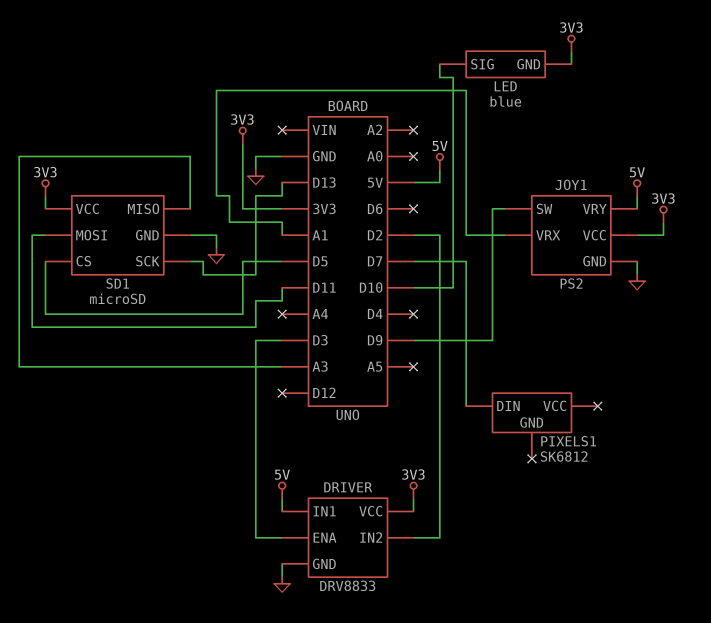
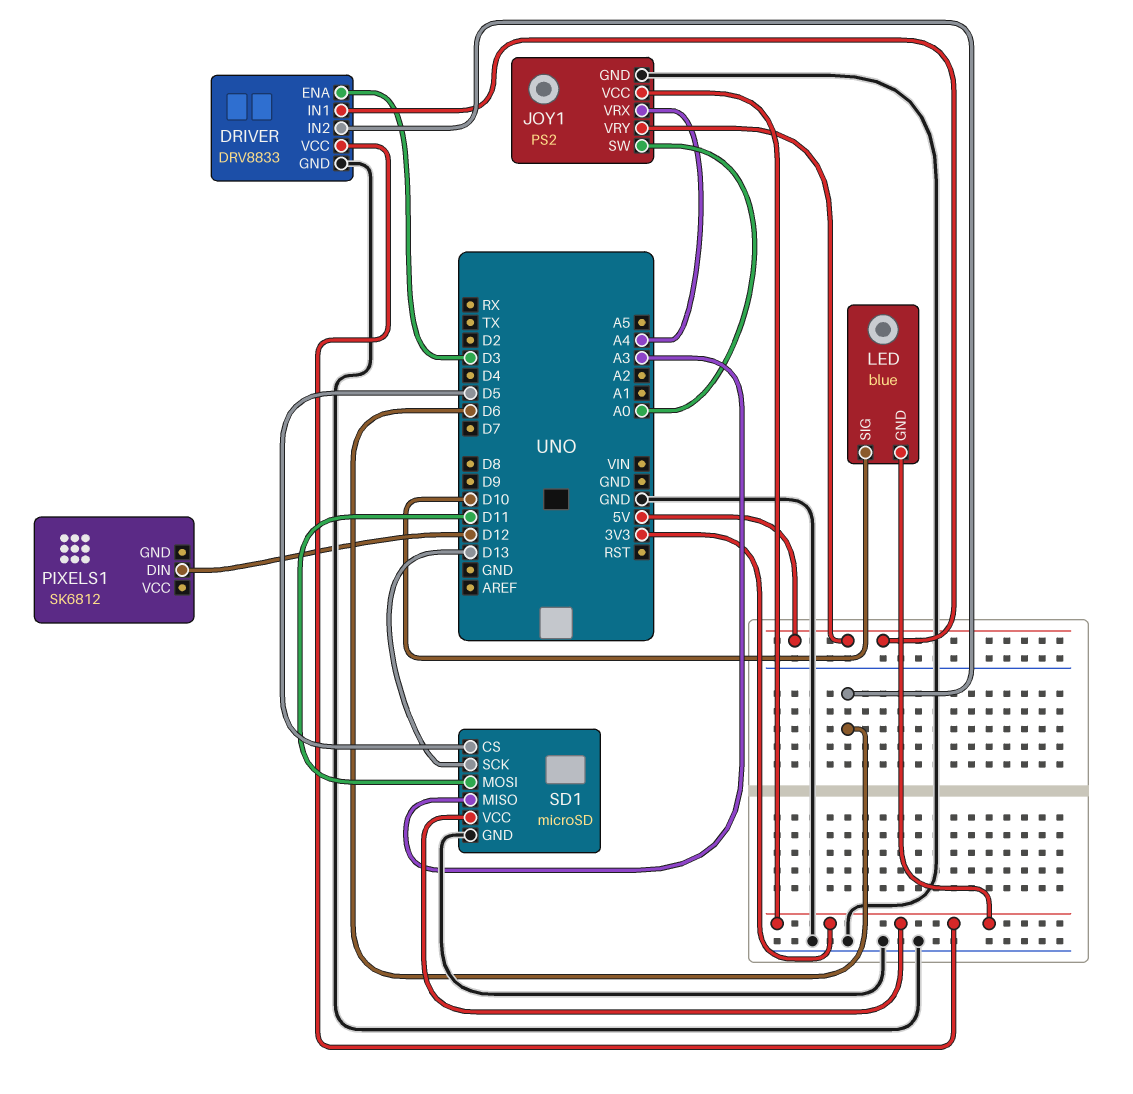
DRIVER pin IN2: D2 -> D6
JOY1 pin SW: D9 -> A0
JOY1 pin VRX: A1 -> A4
PIXELS1 pin DIN: D7 -> D12

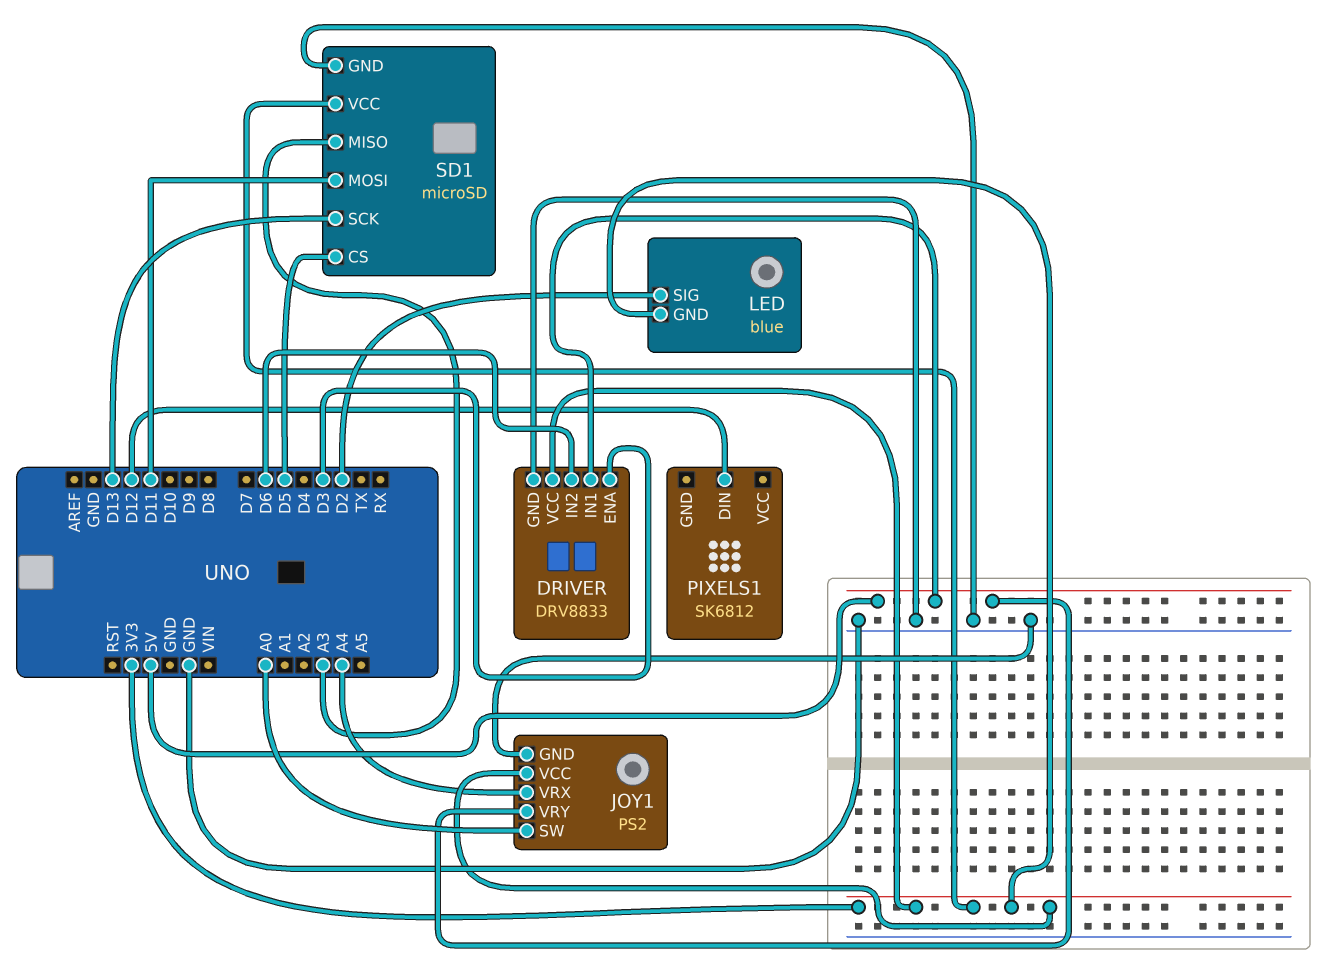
LED pin SIG: D10 -> D2

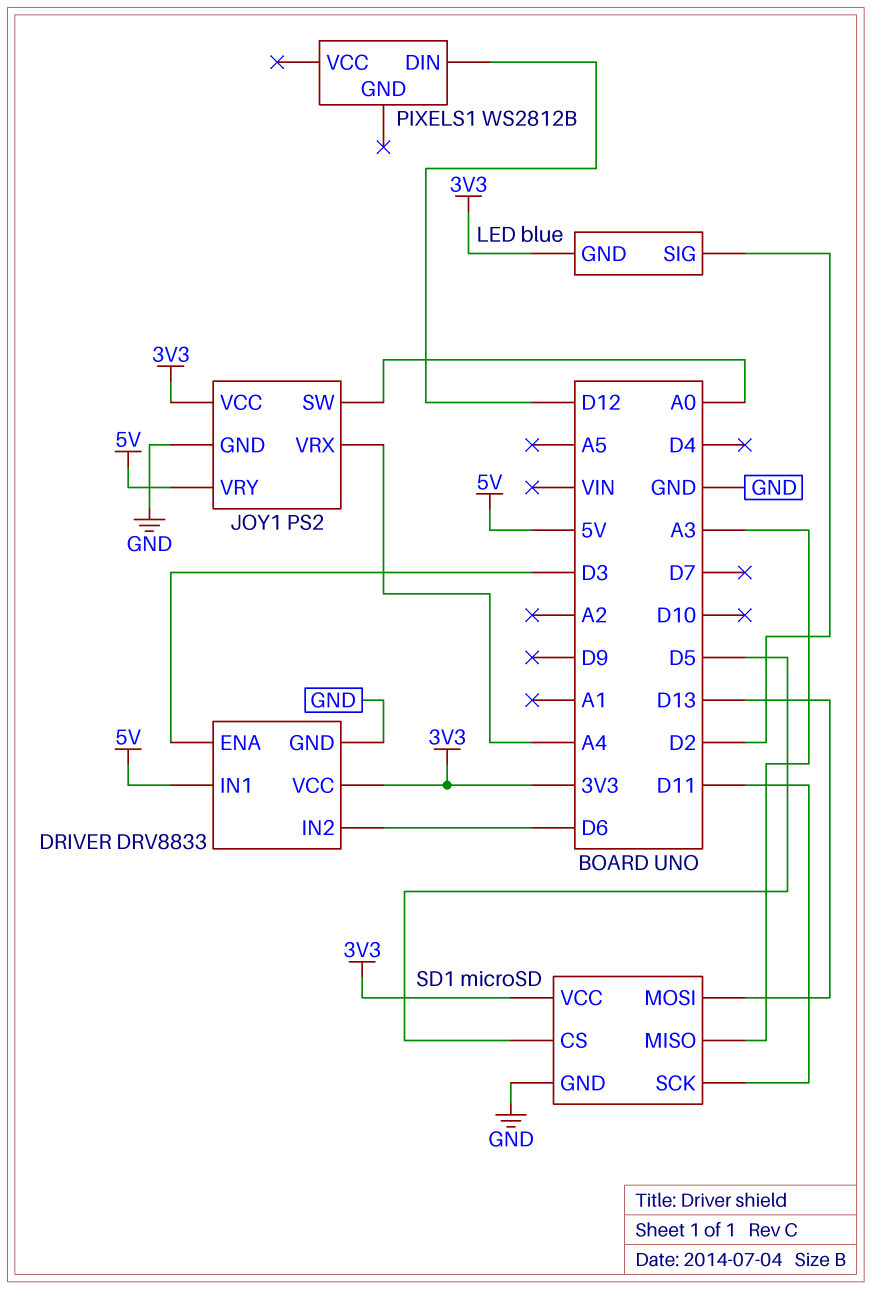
PIXELS1: SK6812 -> WS2812B
SD1 pin MOSI: D11 -> D13
SD1 pin SCK: D13 -> D11

